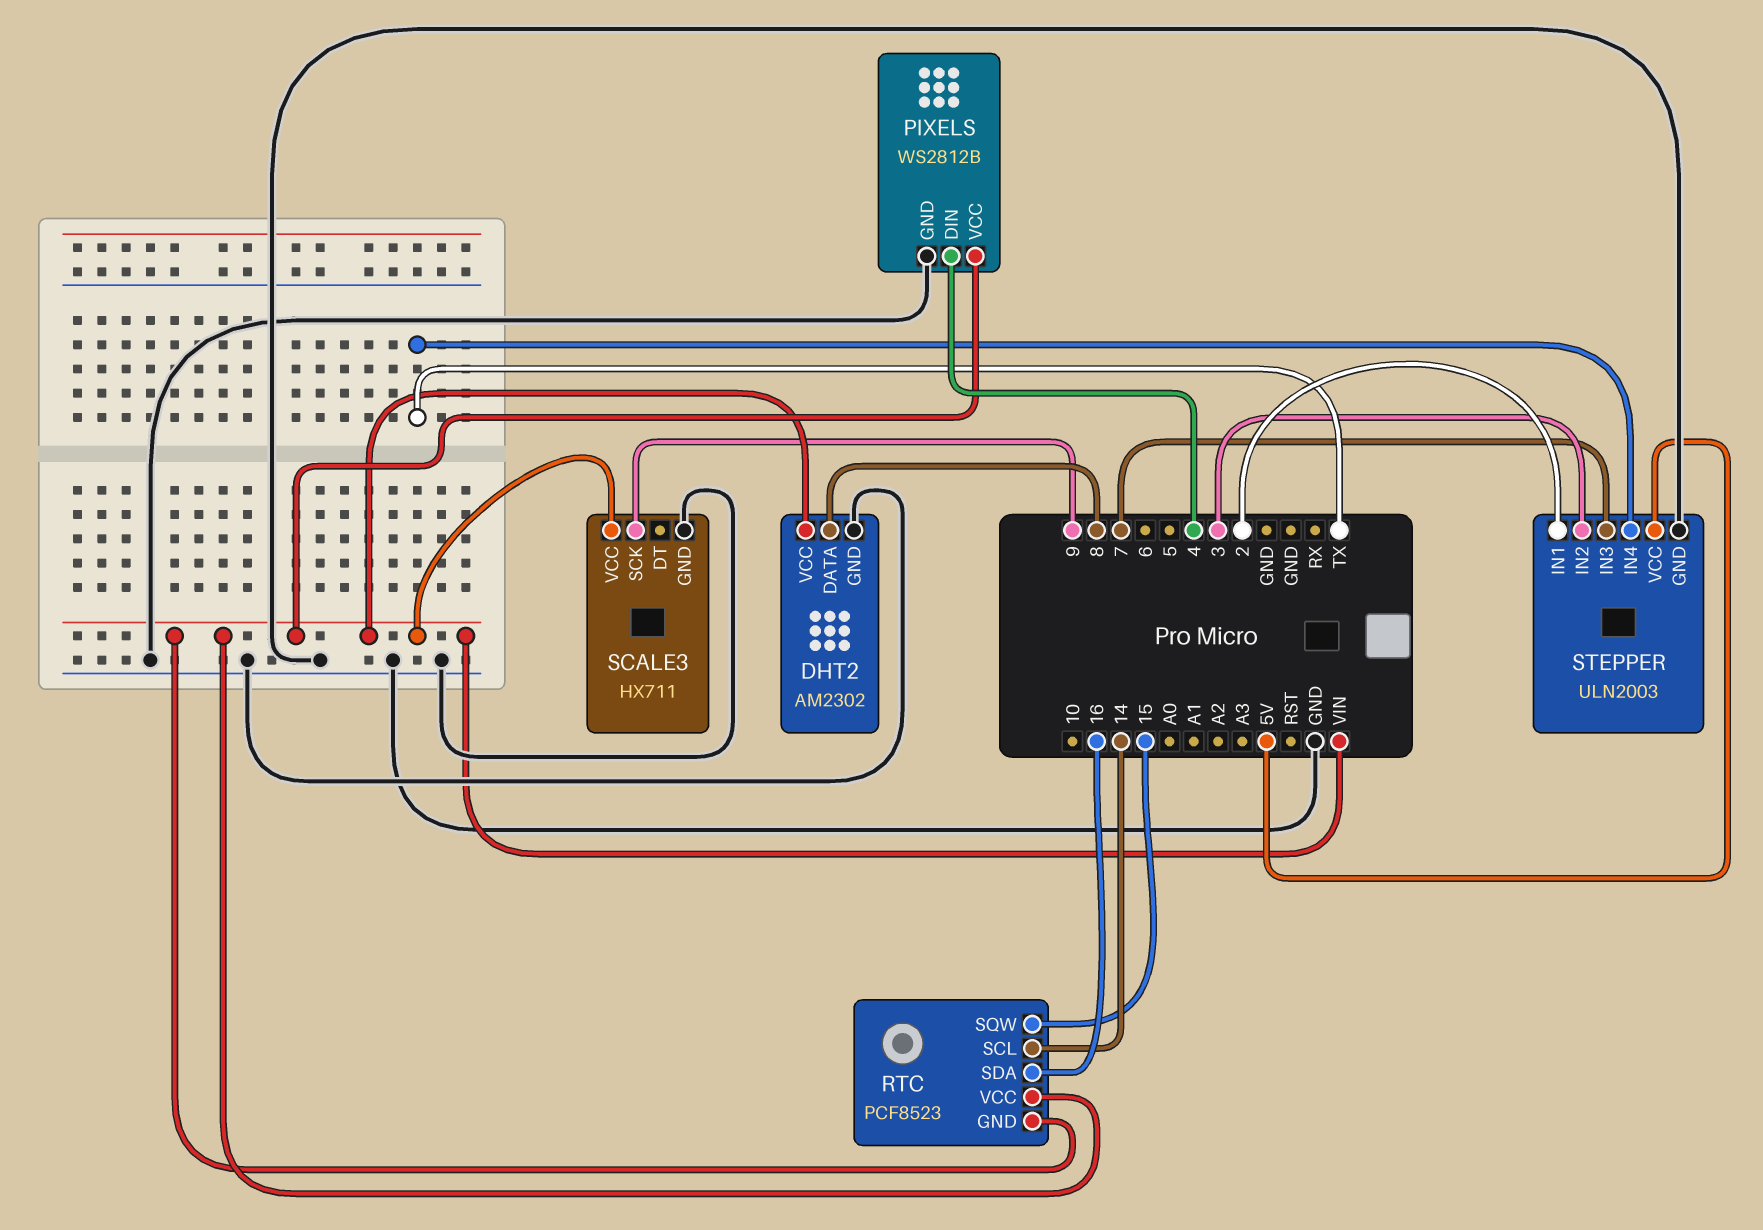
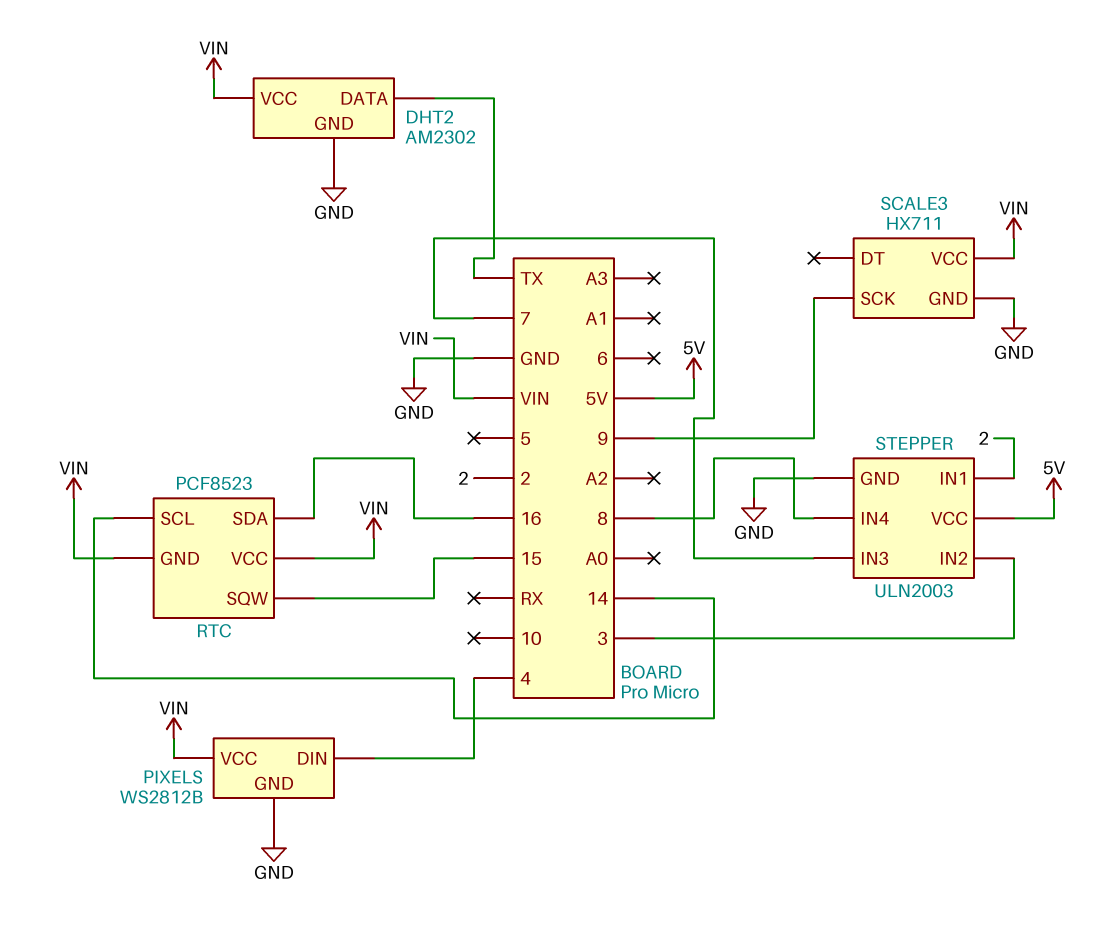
DHT2 pin DATA: 8 -> TX
STEPPER pin IN4: TX -> 8

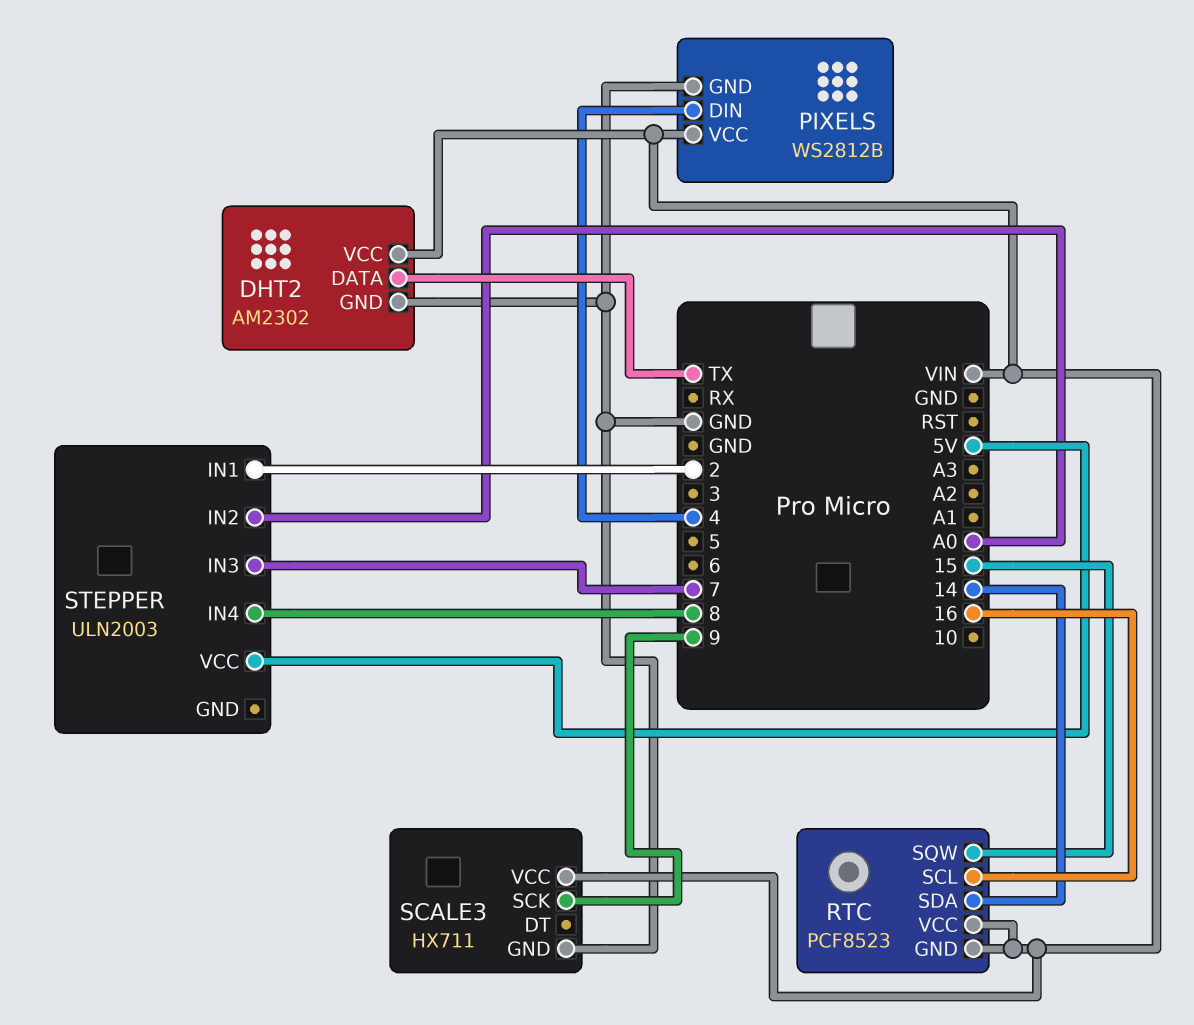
RTC pin SCL: 14 -> 16
RTC pin SDA: 16 -> 14
STEPPER pin GND: GND -> none
STEPPER pin IN2: 3 -> A0

